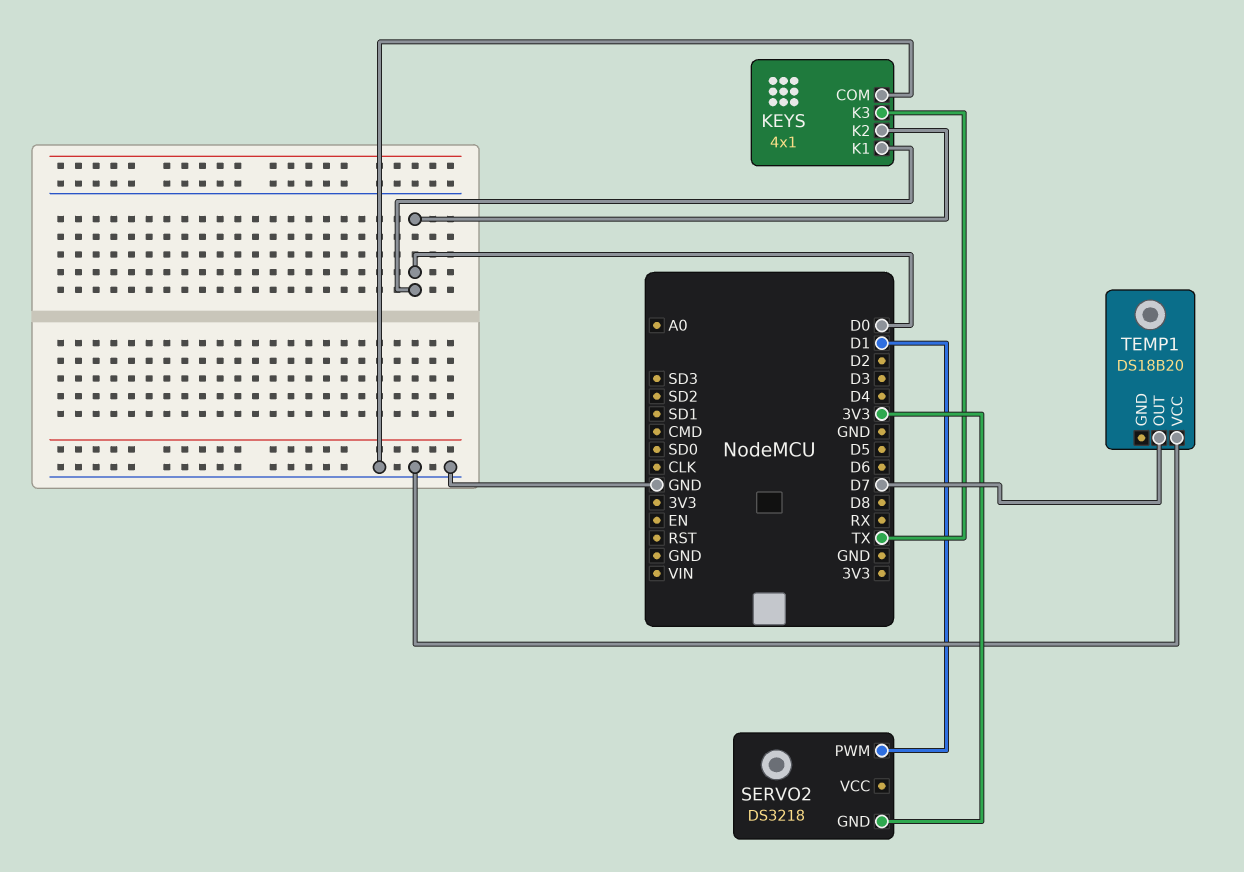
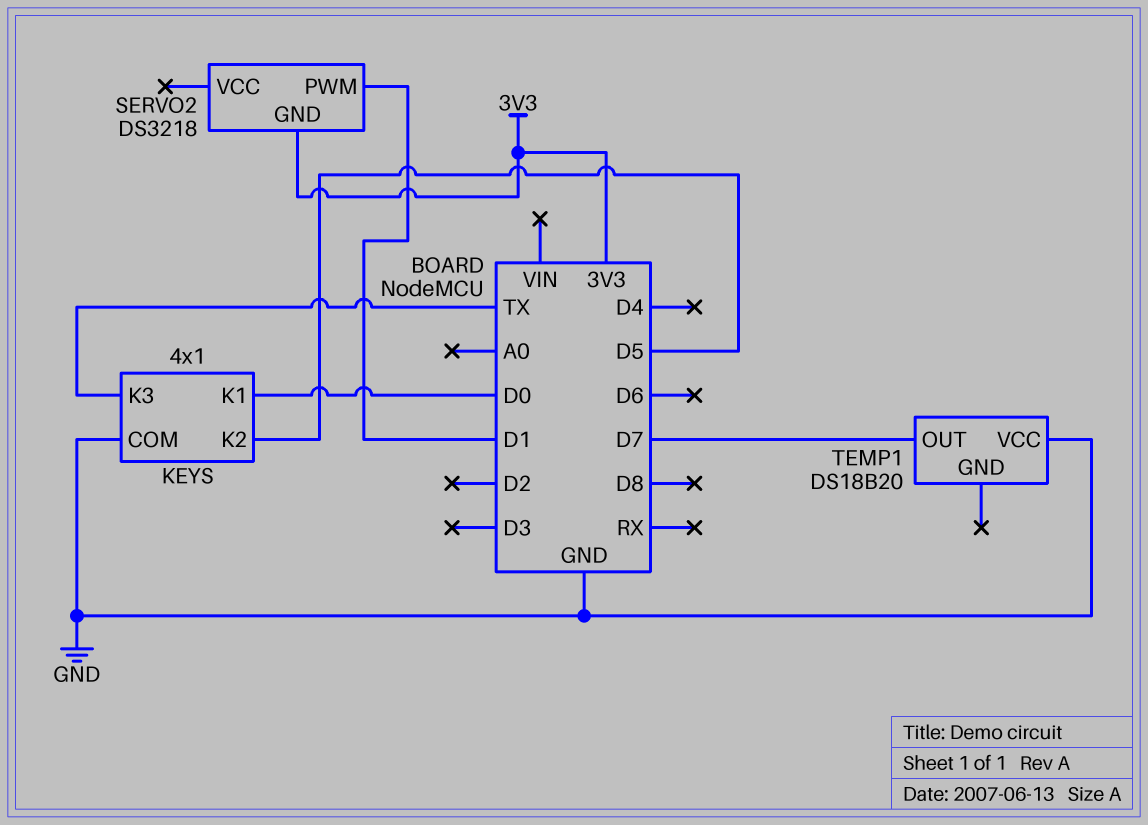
KEYS pin K2: D0 -> D5

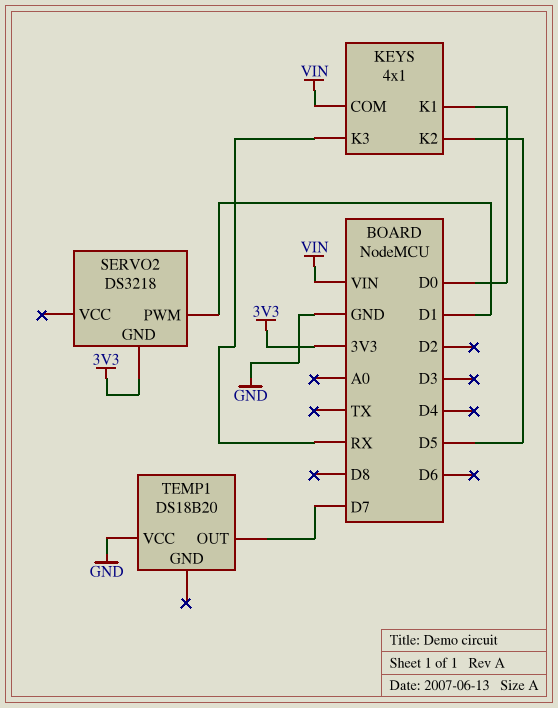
KEYS pin COM: GND -> VIN
KEYS pin K3: TX -> RX

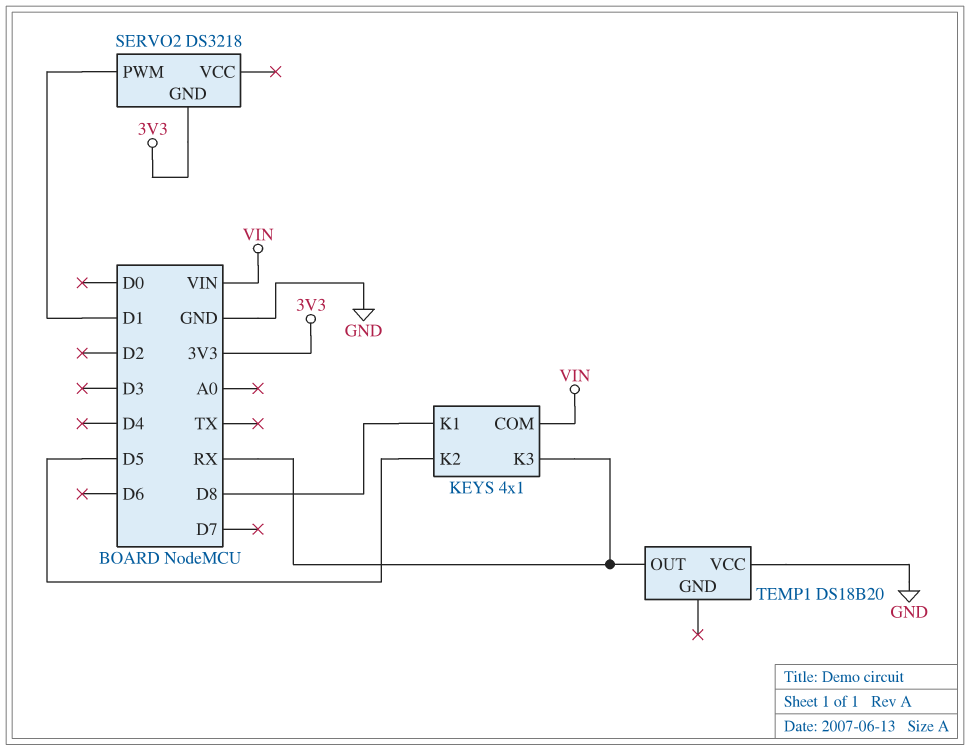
KEYS pin K1: D0 -> D8
TEMP1 pin OUT: D7 -> RX

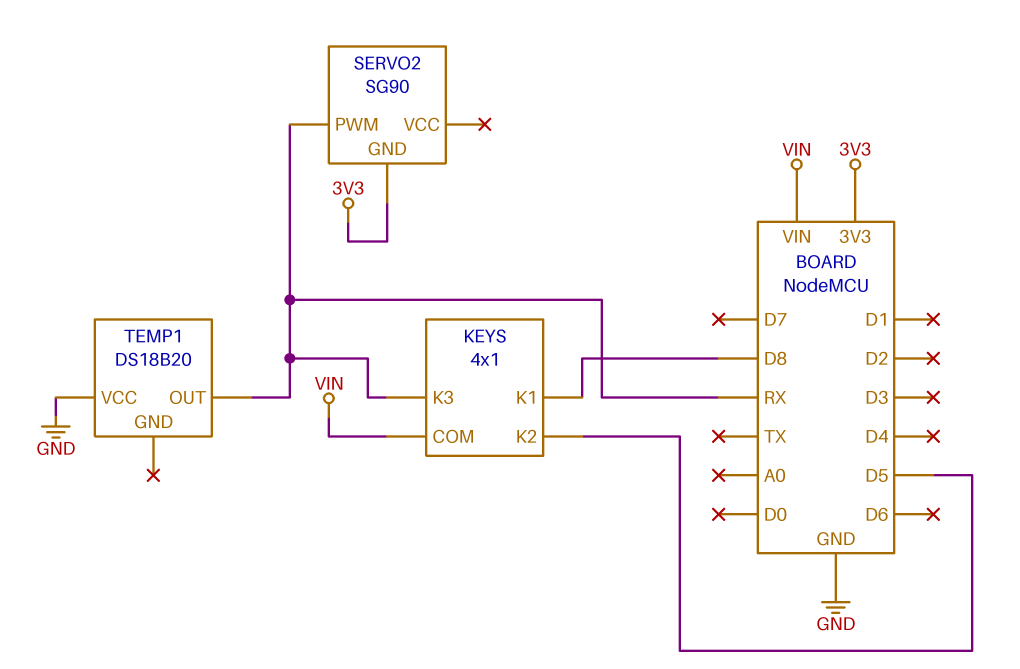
SERVO2: DS3218 -> SG90
SERVO2 pin PWM: D1 -> RX

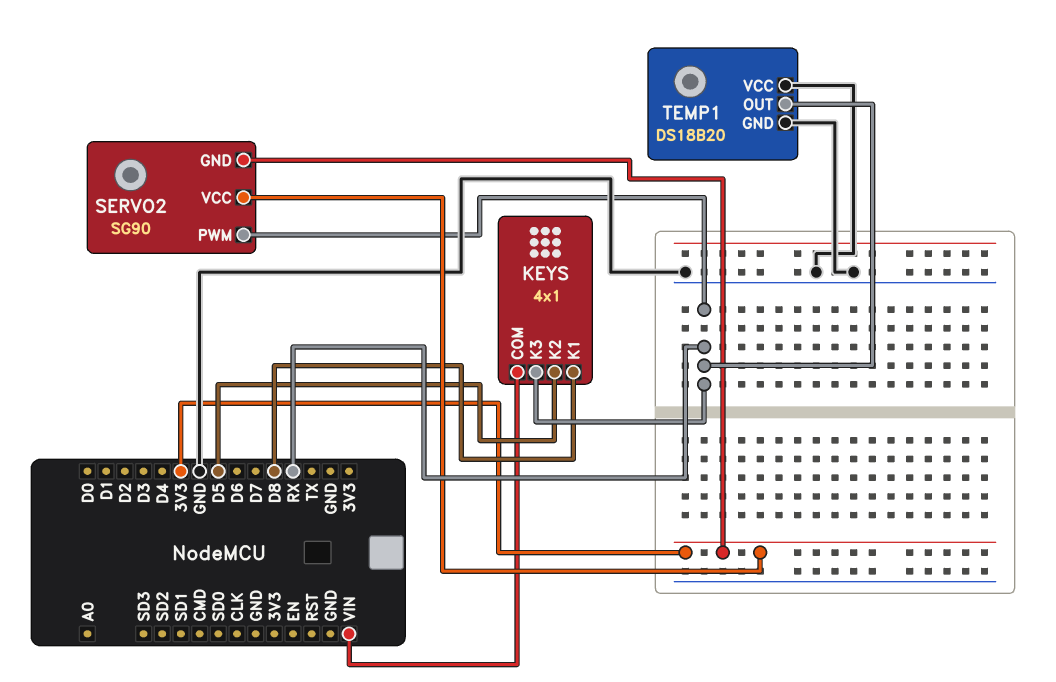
SERVO2 pin VCC: none -> 3V3
TEMP1 pin GND: none -> GND

